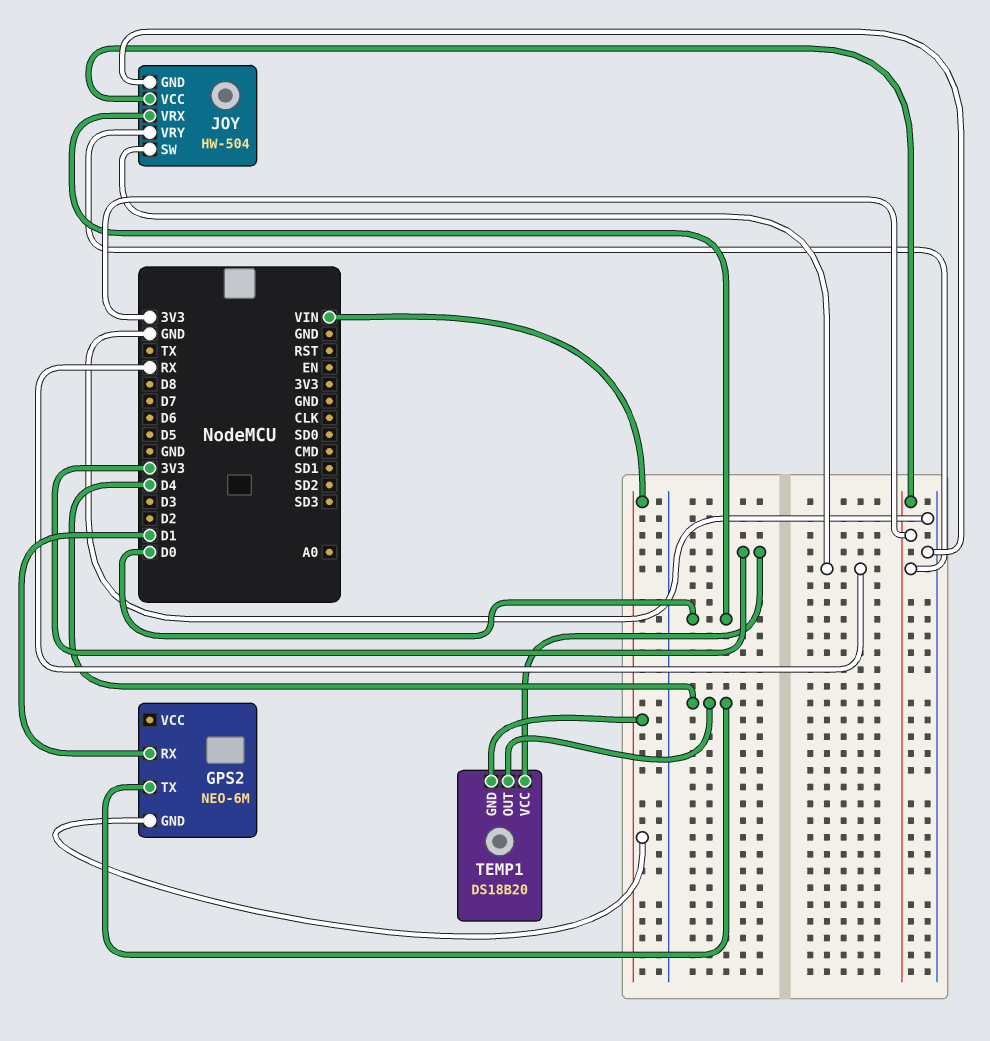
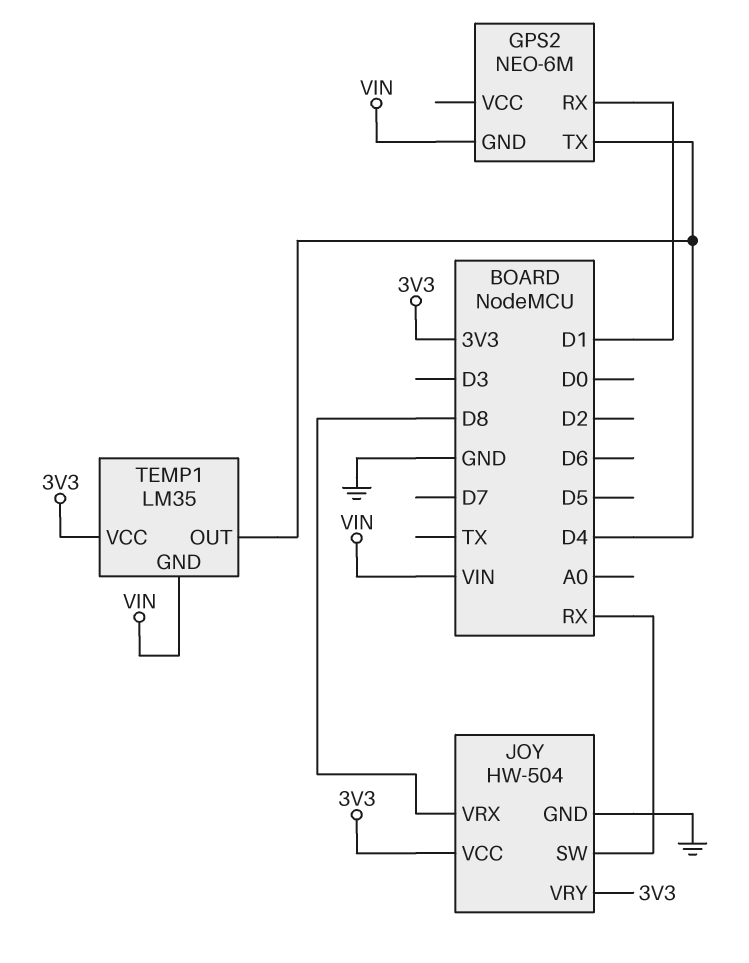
JOY pin VRX: D0 -> D8
TEMP1: DS18B20 -> LM35

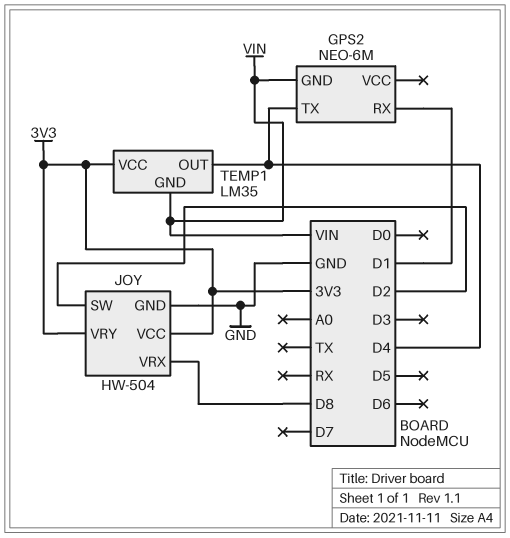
JOY pin SW: RX -> D2

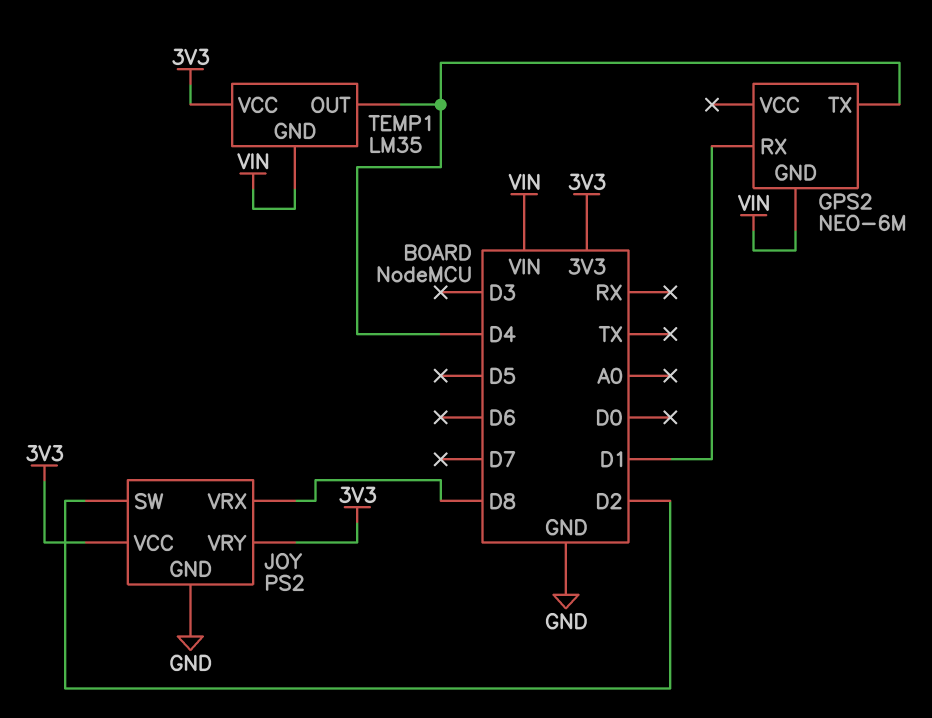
JOY: HW-504 -> PS2

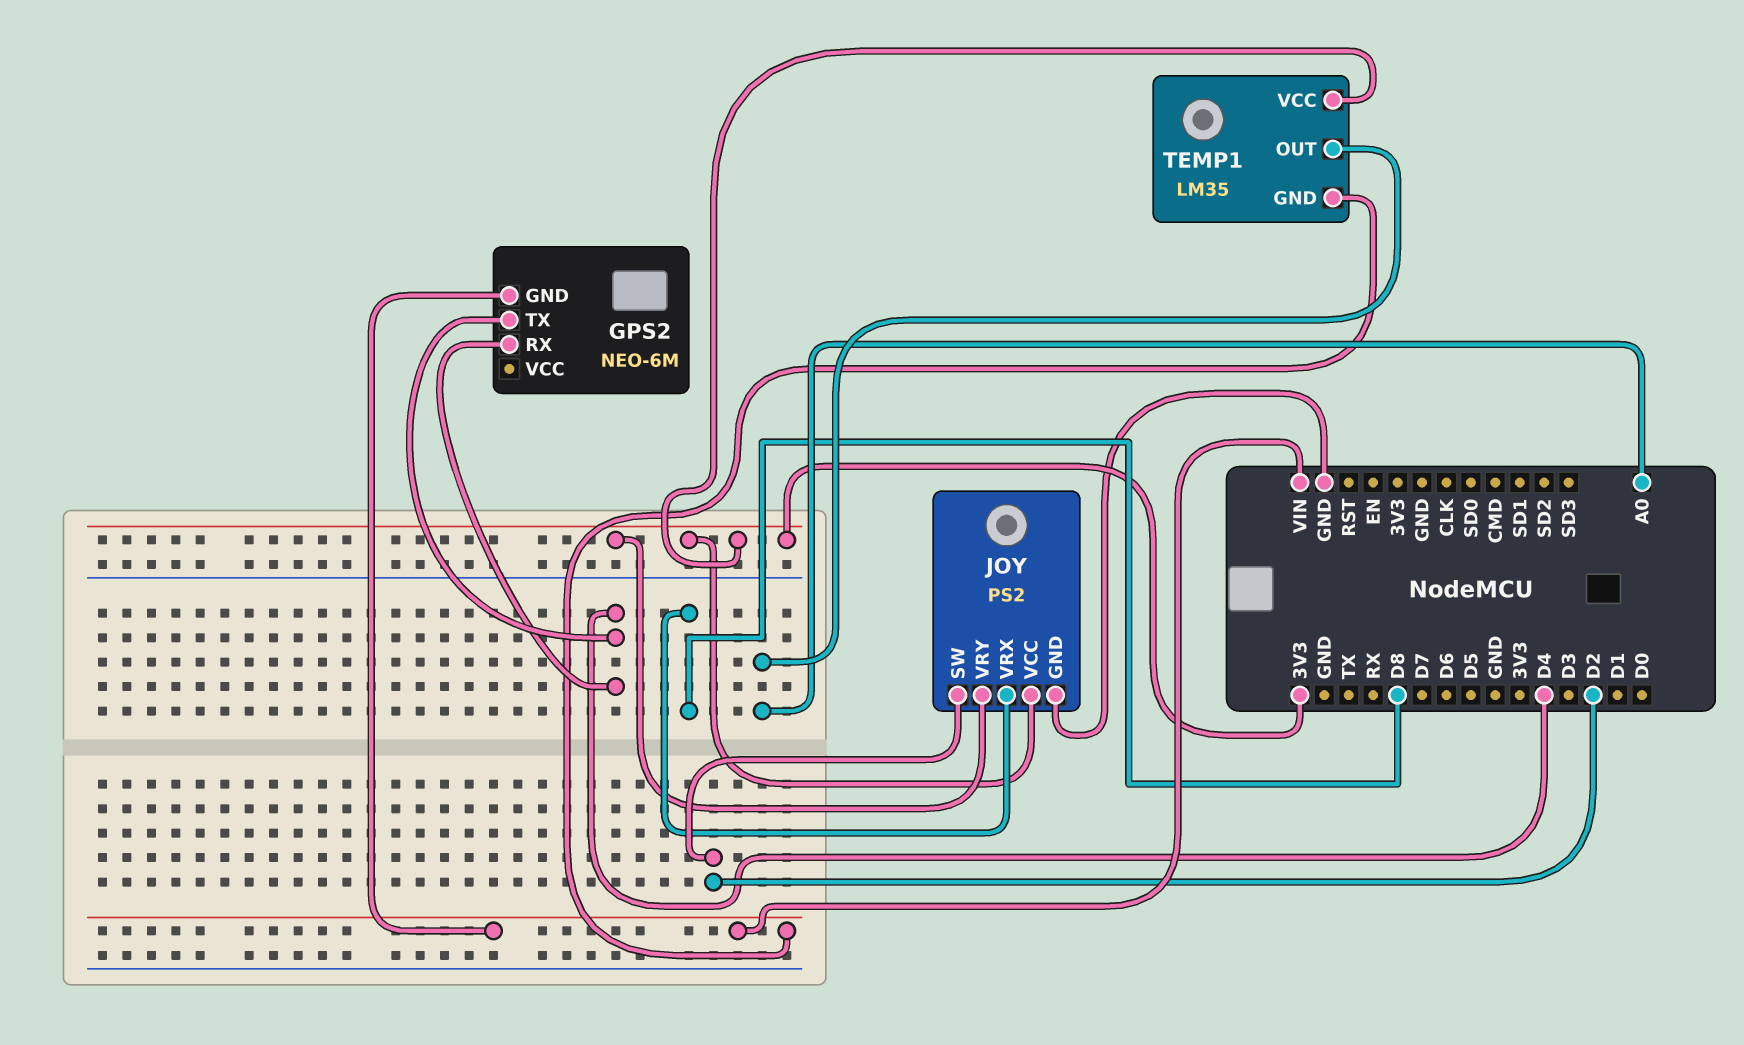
GPS2 pin RX: D1 -> D4
TEMP1 pin OUT: D4 -> A0

